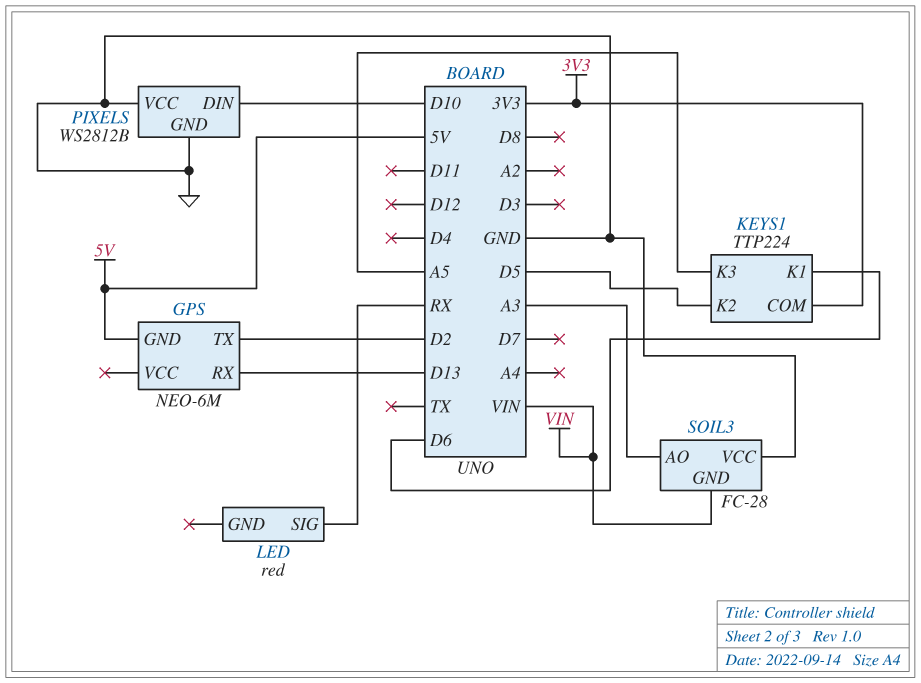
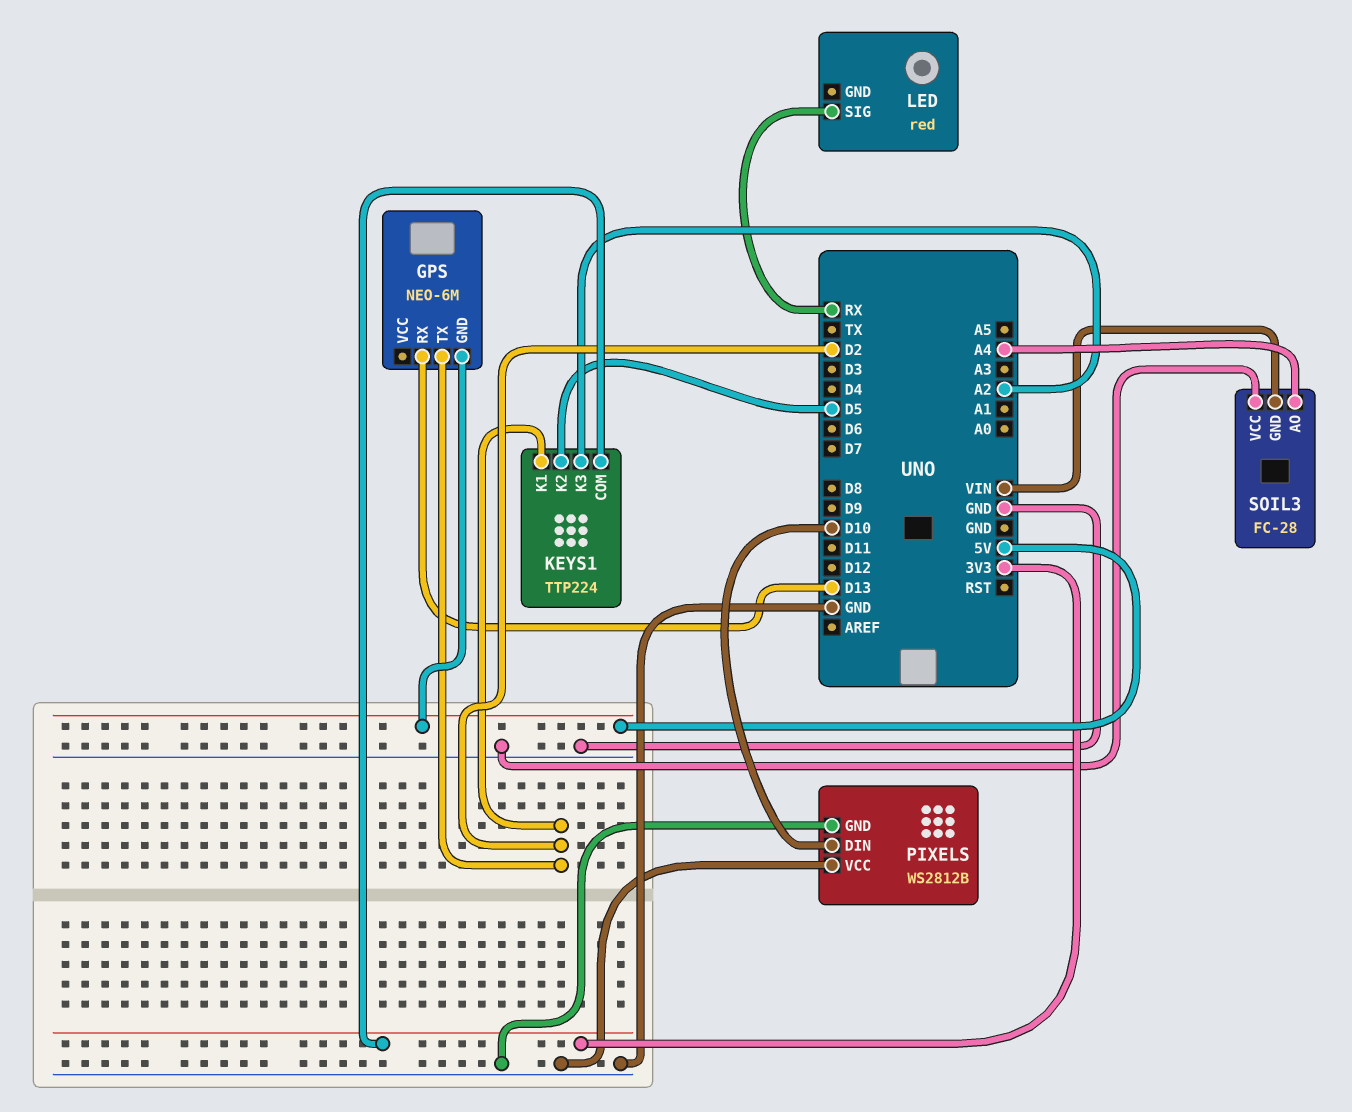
KEYS1 pin K1: D6 -> D2
KEYS1 pin K3: A5 -> A2
SOIL3 pin AO: A3 -> A4

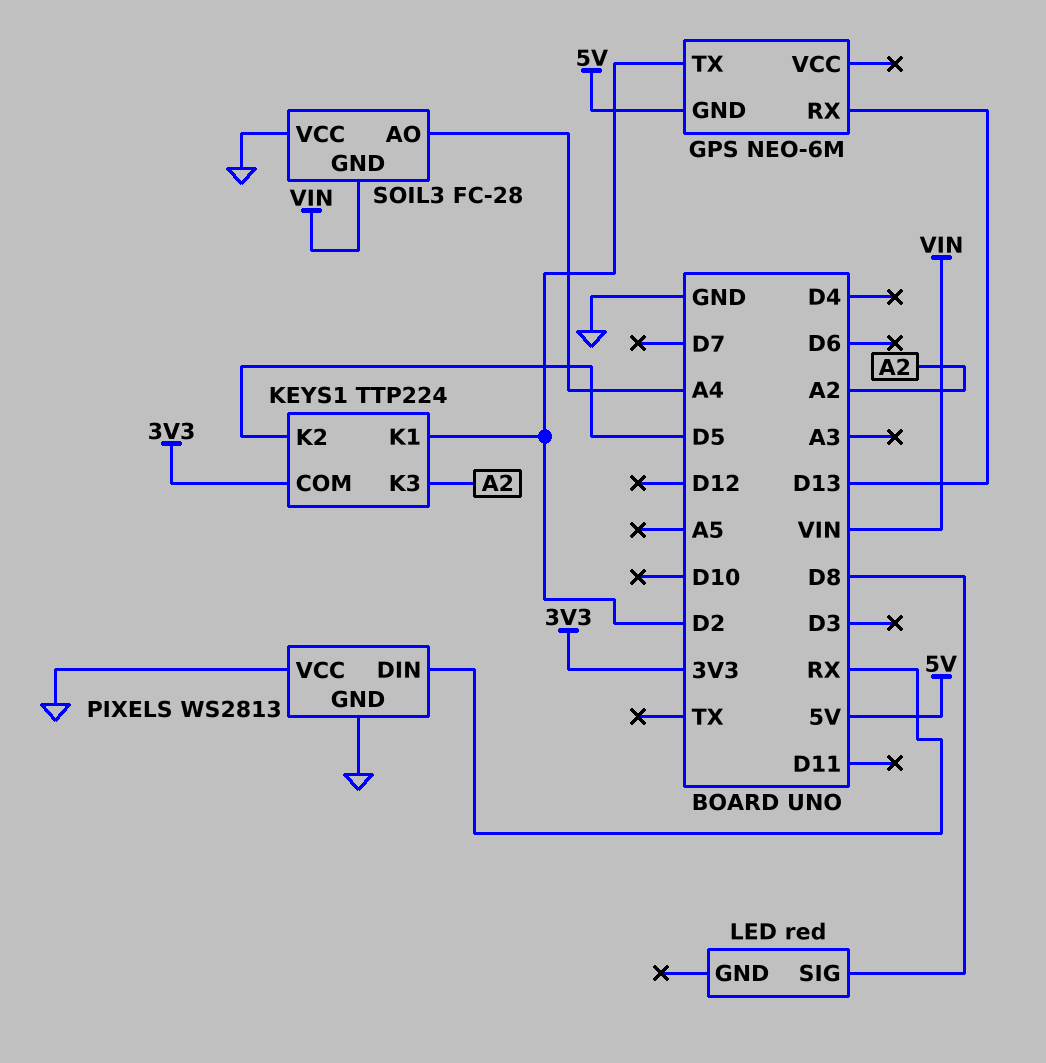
LED pin SIG: RX -> D8
PIXELS: WS2812B -> WS2813
PIXELS pin DIN: D10 -> RX

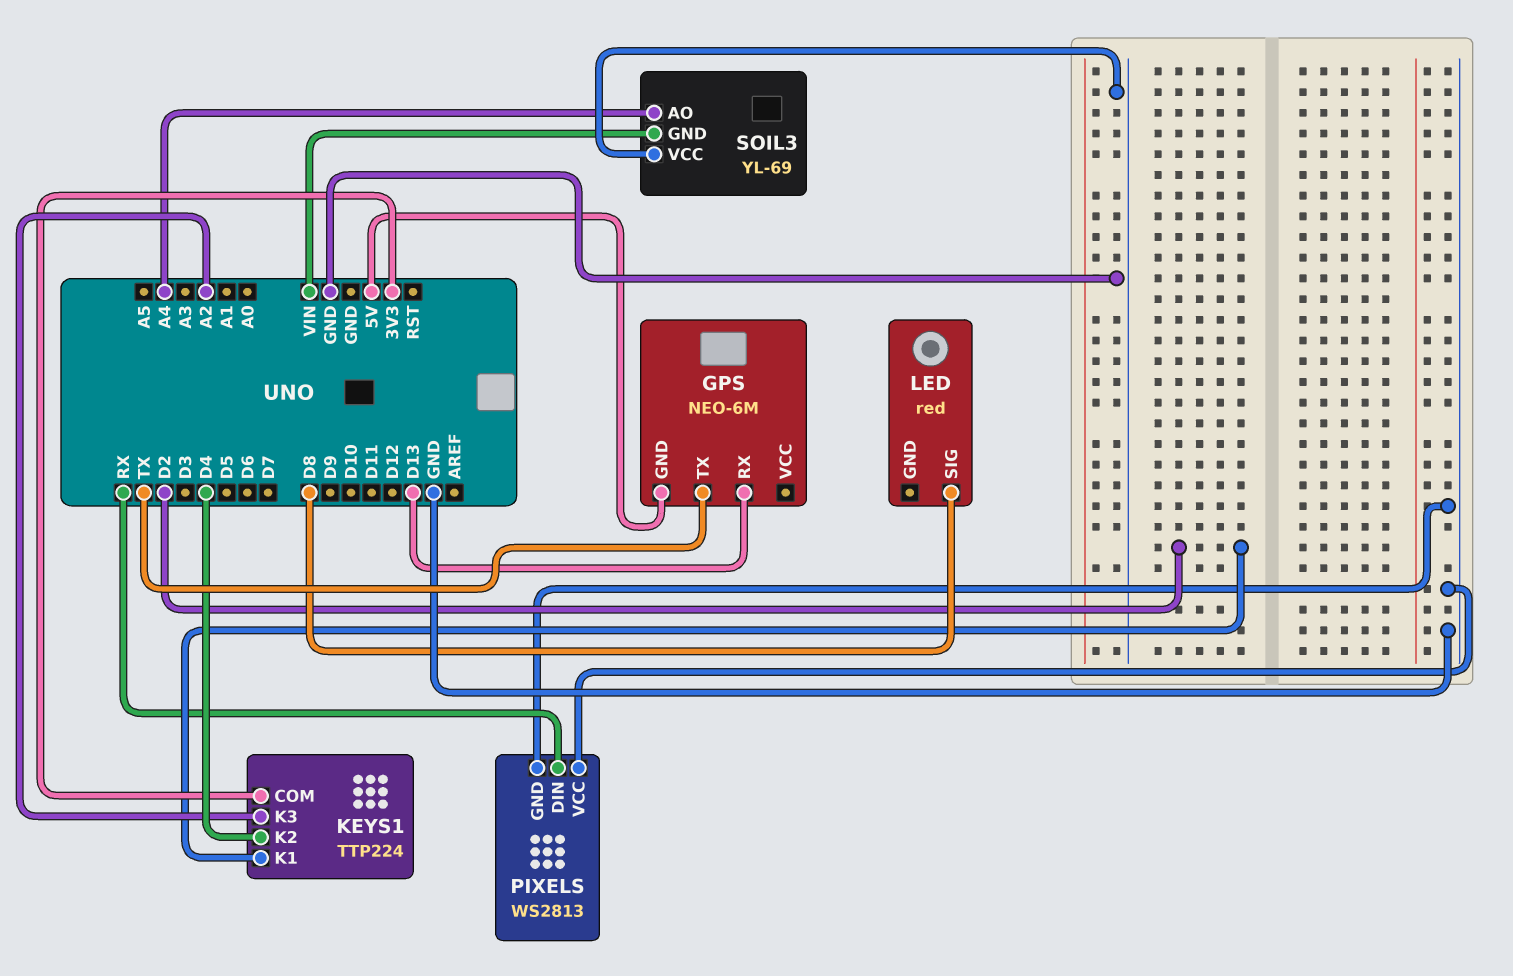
GPS pin TX: D2 -> TX
KEYS1 pin K2: D5 -> D4
SOIL3: FC-28 -> YL-69

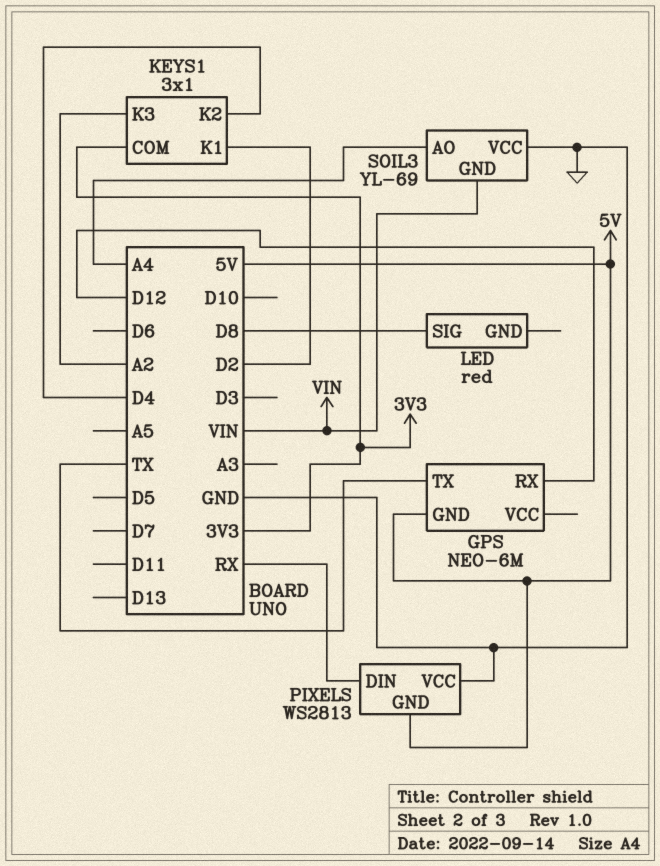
GPS pin RX: D13 -> D12
KEYS1: TTP224 -> 3x1
PIXELS pin GND: GND -> 5V

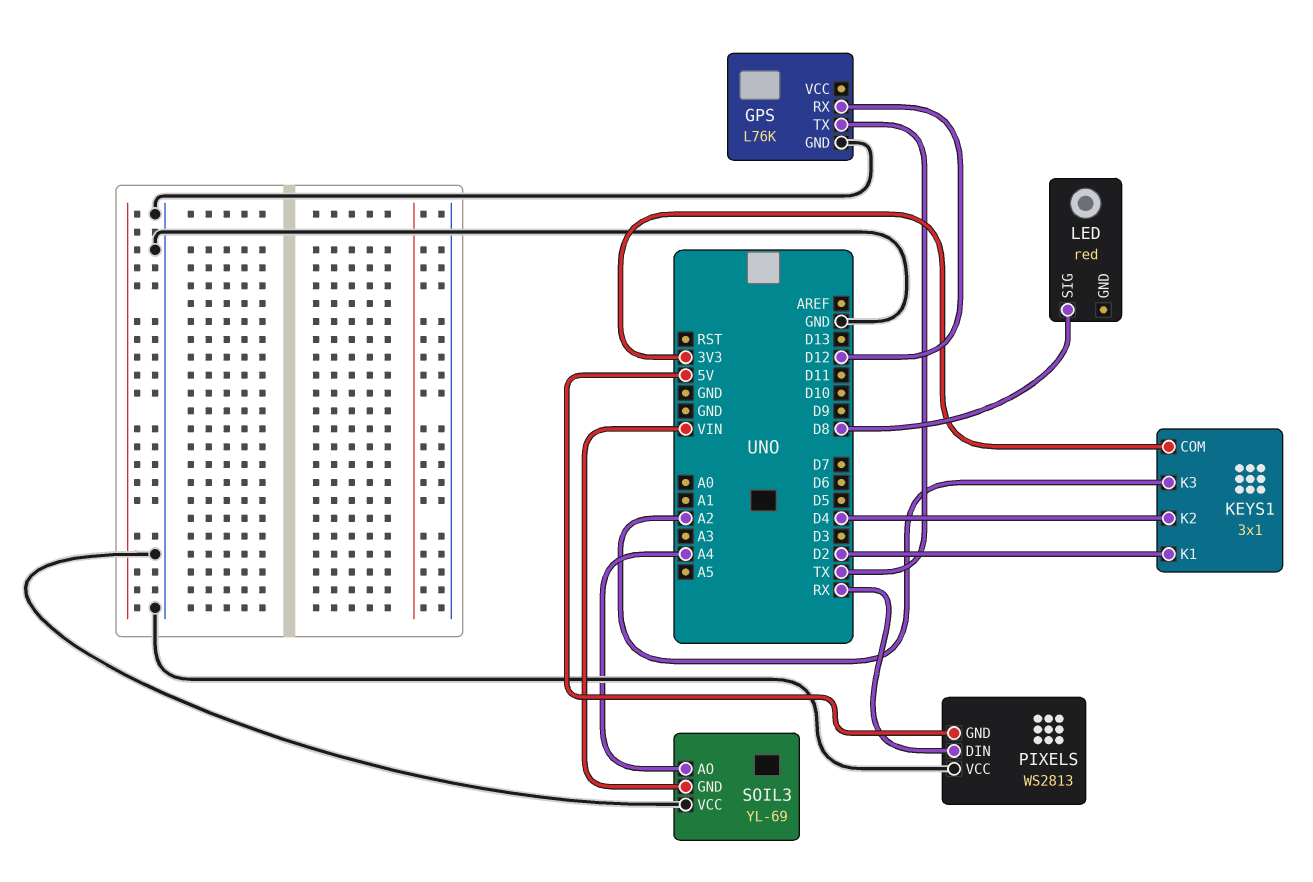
GPS: NEO-6M -> L76K
GPS pin GND: 5V -> GND

